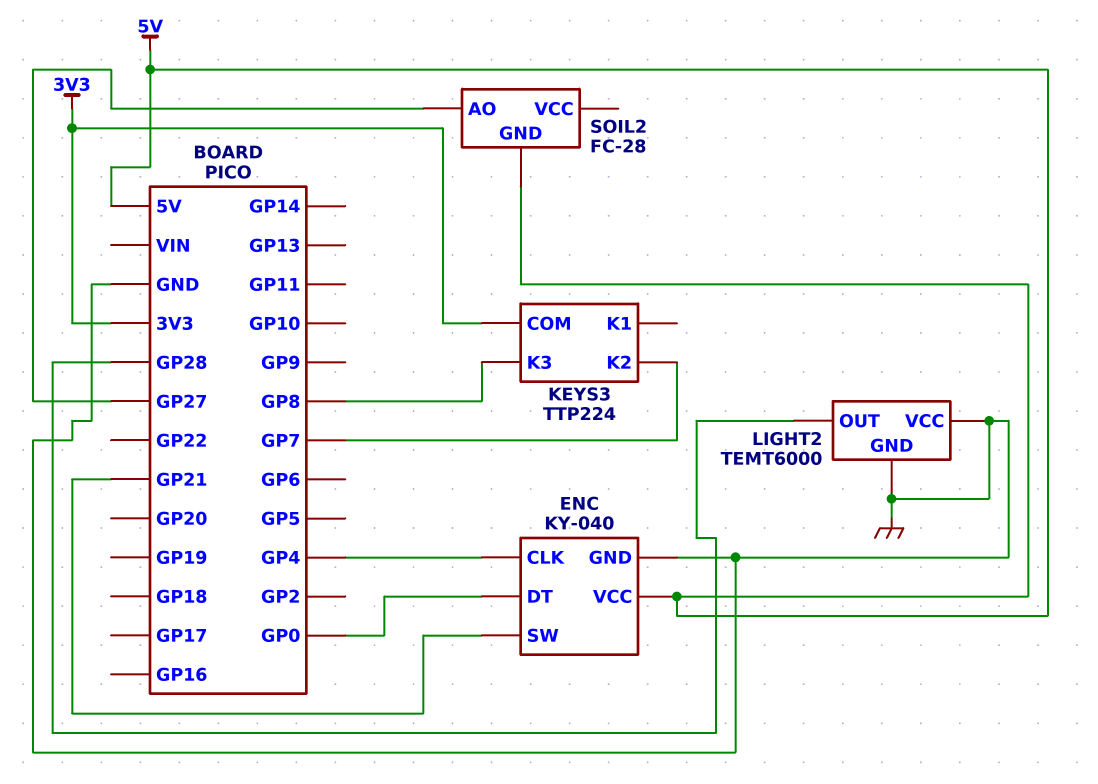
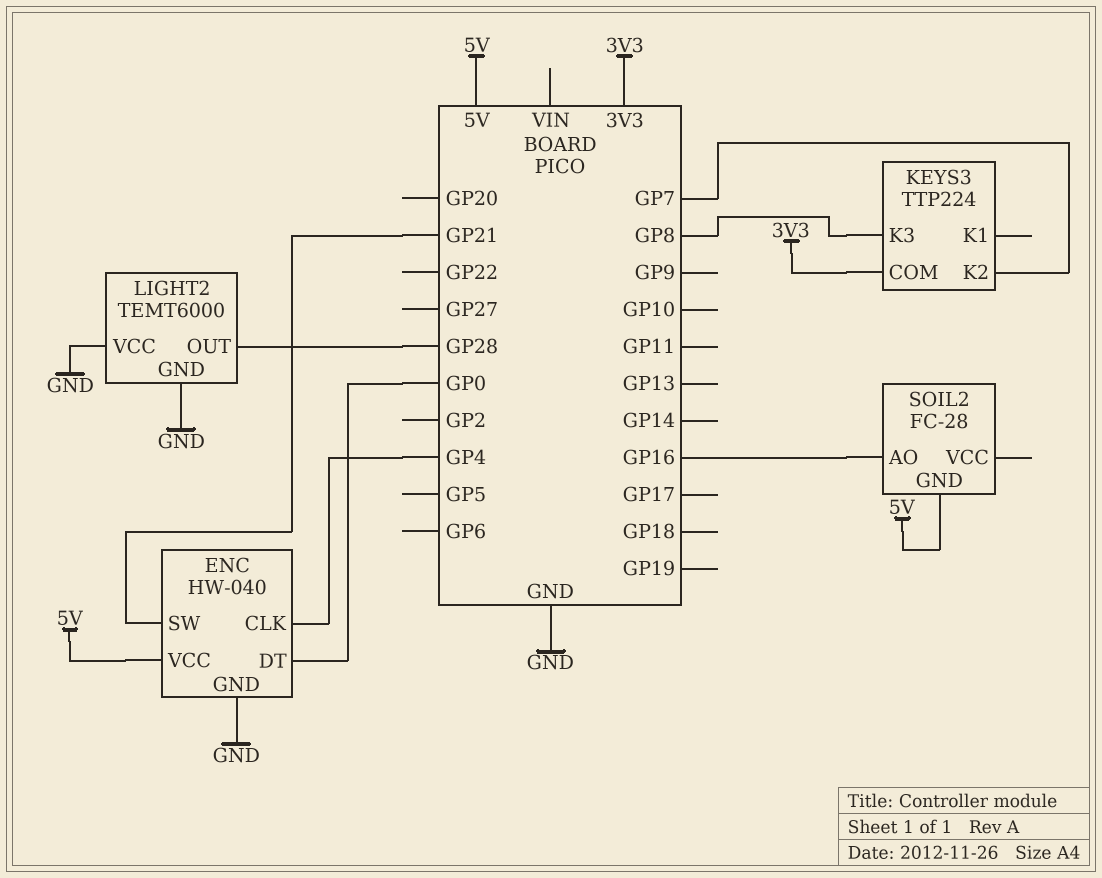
ENC: KY-040 -> HW-040
SOIL2 pin AO: GP27 -> GP16

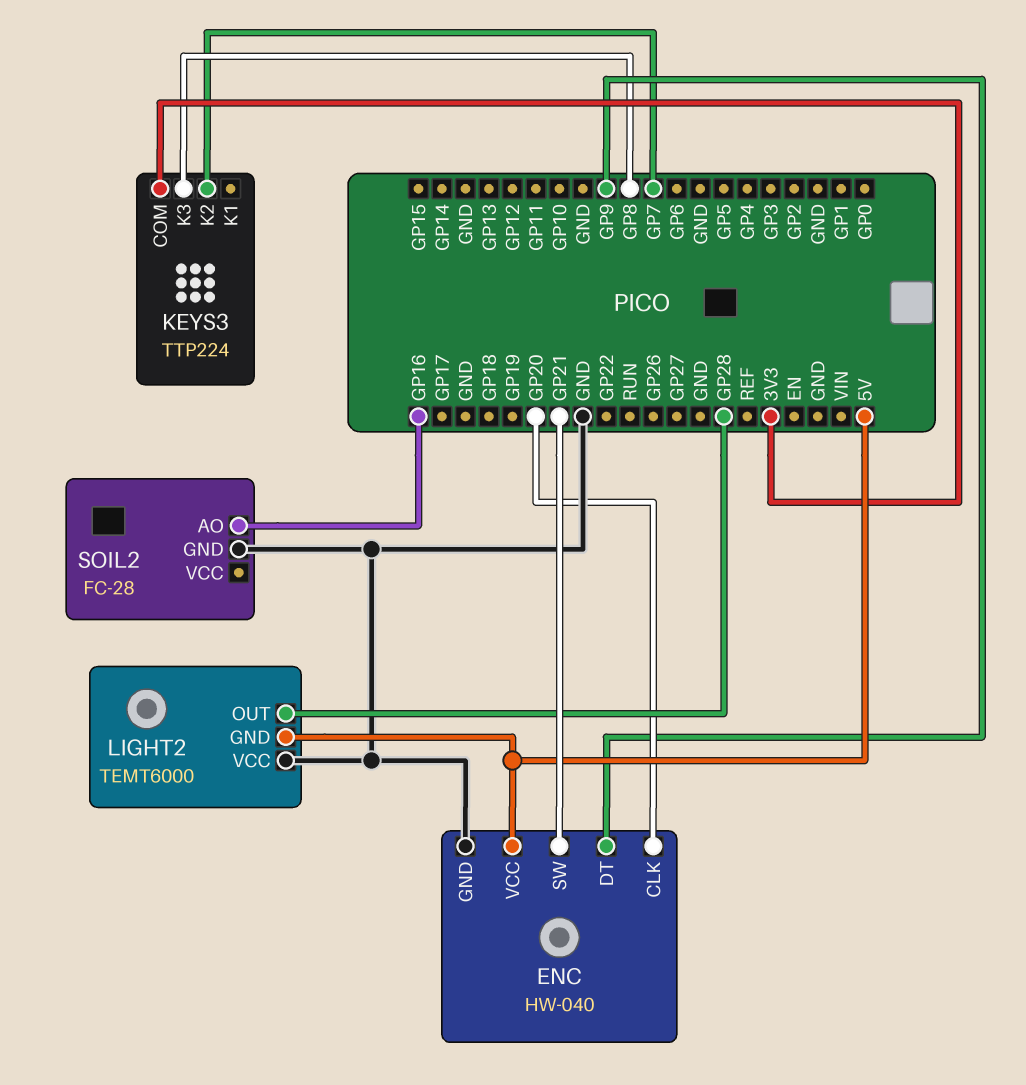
ENC pin CLK: GP4 -> GP20
ENC pin DT: GP0 -> GP9
LIGHT2 pin GND: GND -> 5V
SOIL2 pin GND: 5V -> GND

